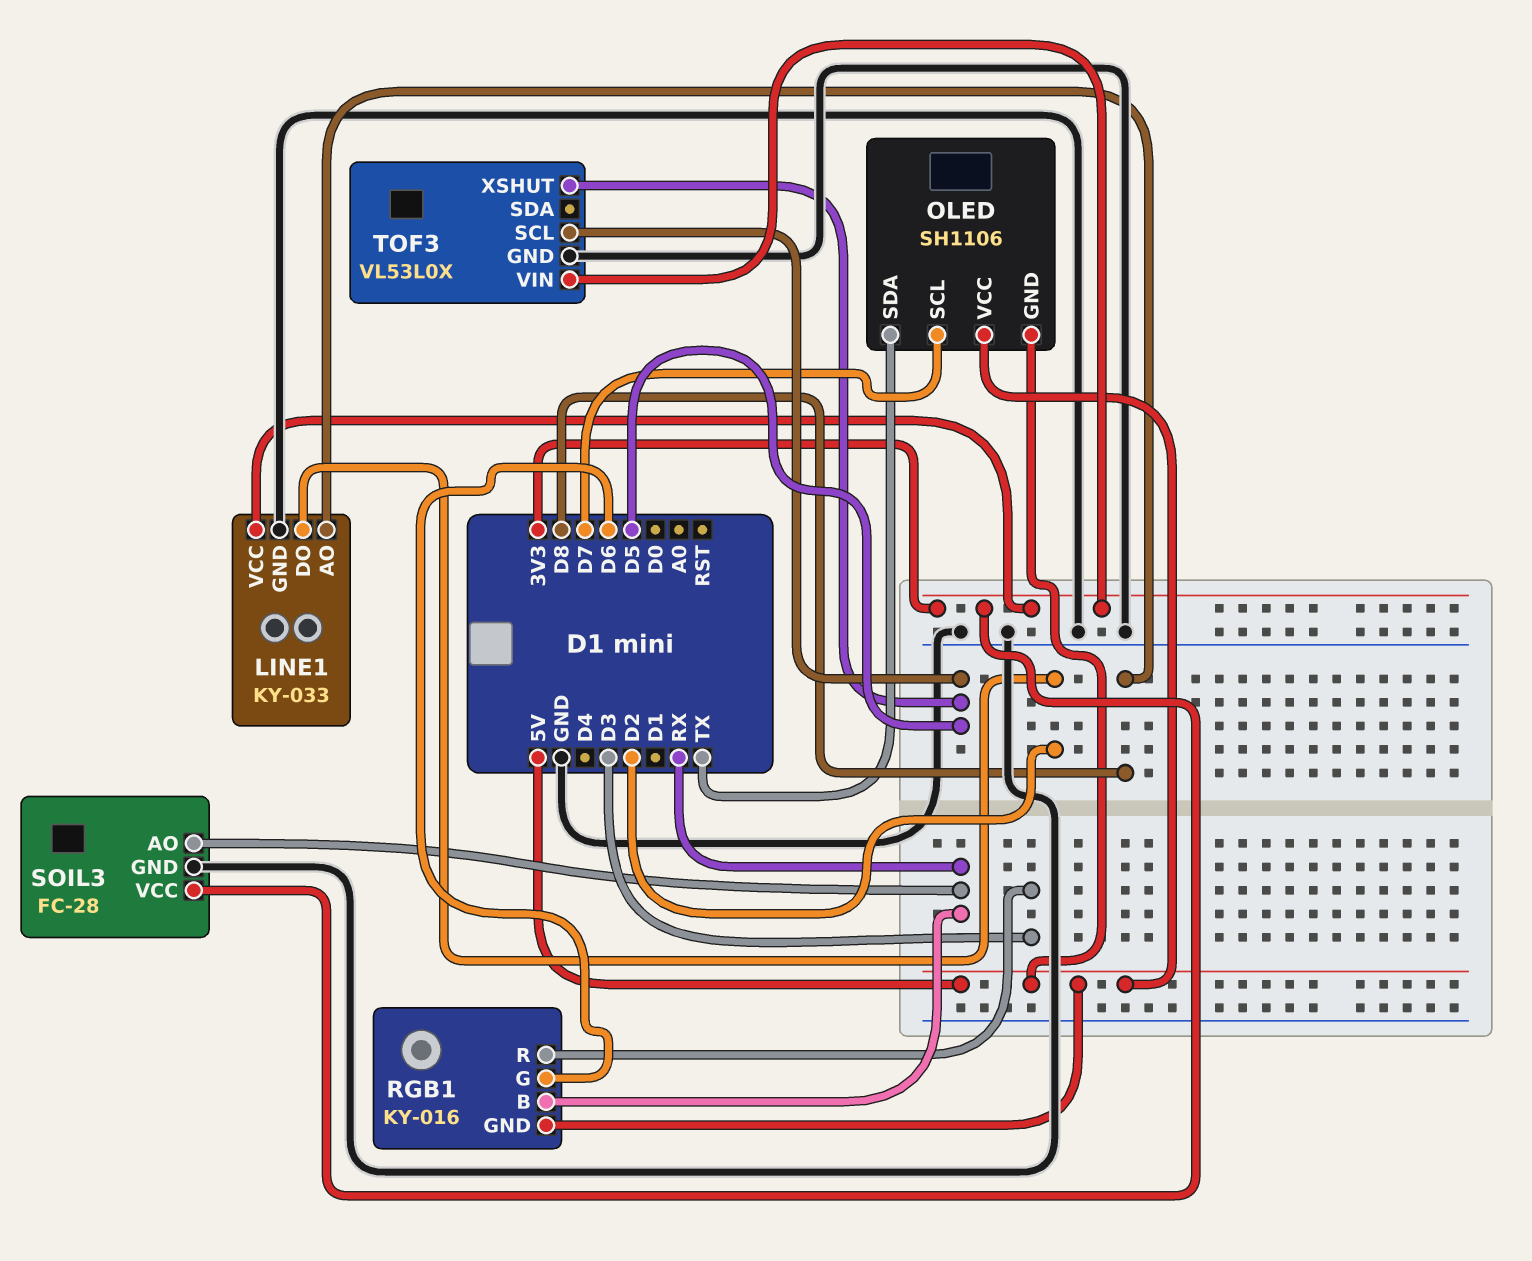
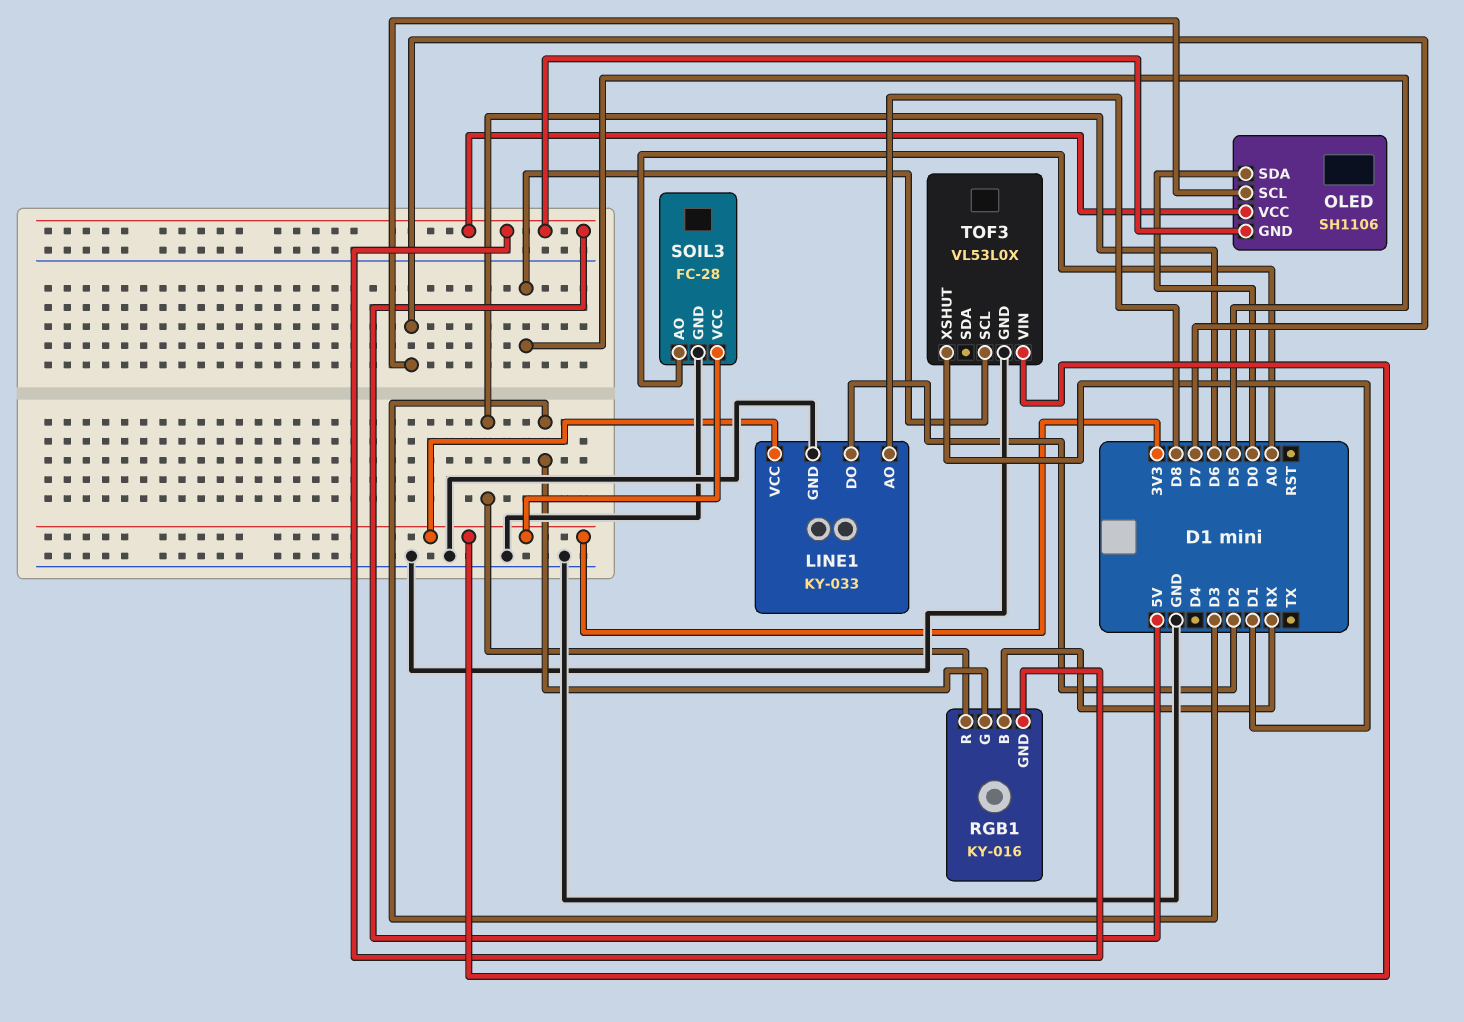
OLED pin SDA: TX -> D0
RGB1 pin G: D6 -> D3
RGB1 pin R: D3 -> D6
SOIL3 pin AO: RX -> A0
TOF3 pin XSHUT: D5 -> D1

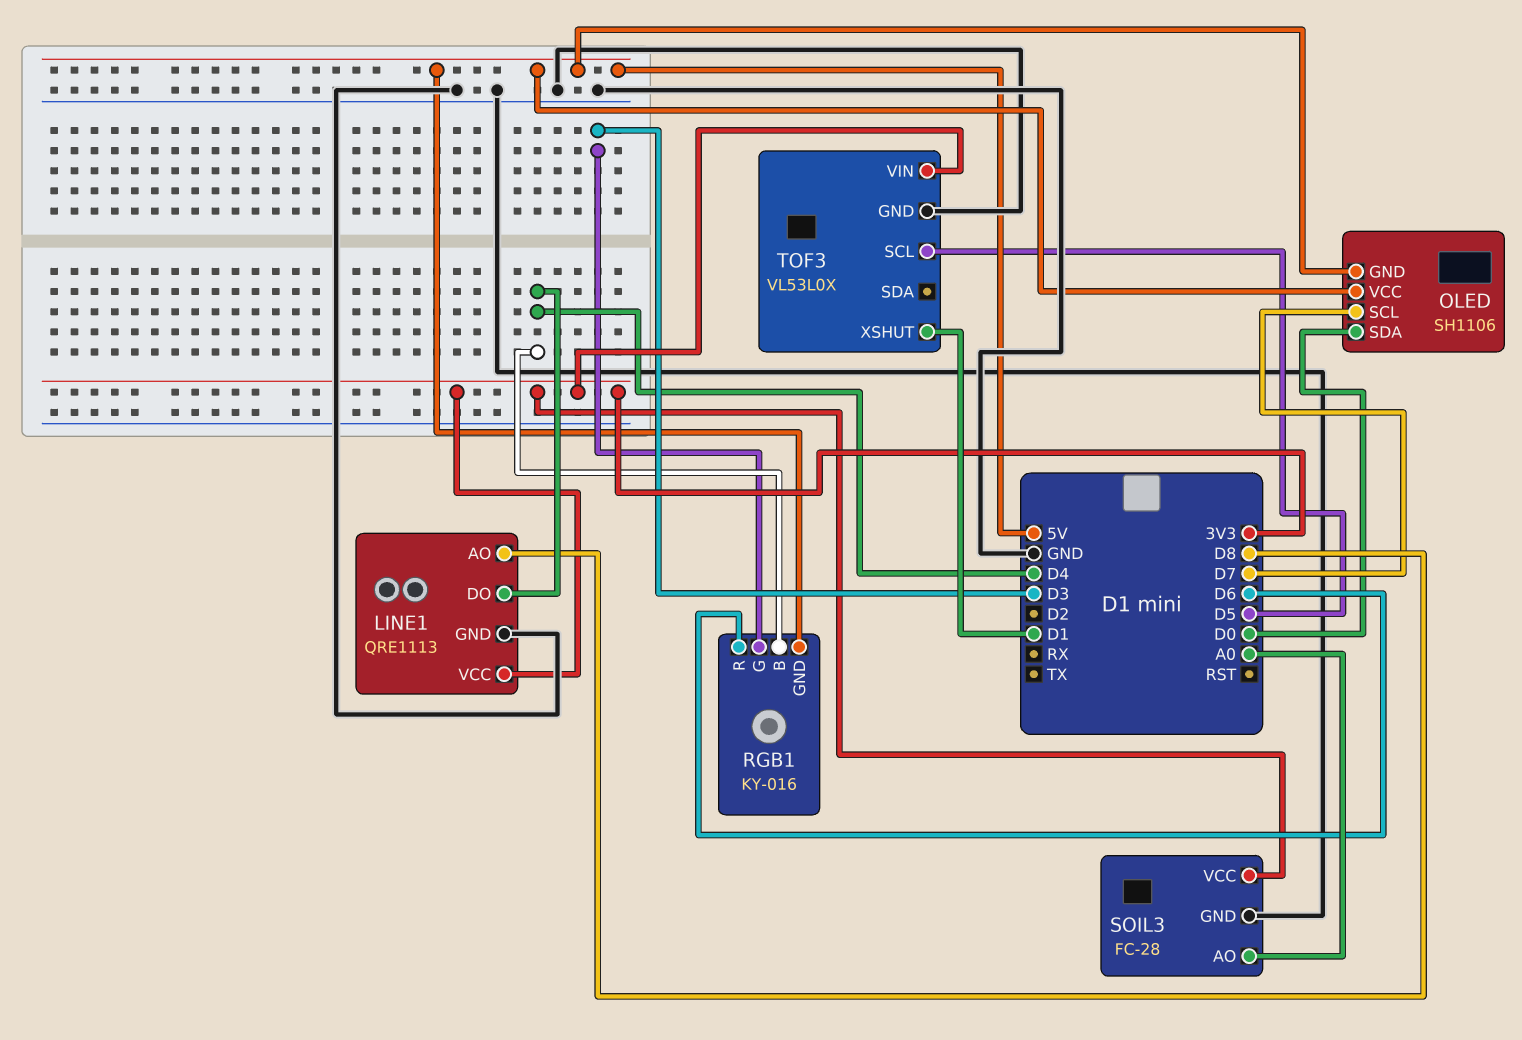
LINE1: KY-033 -> QRE1113
LINE1 pin DO: D2 -> D4
RGB1 pin B: RX -> D4

